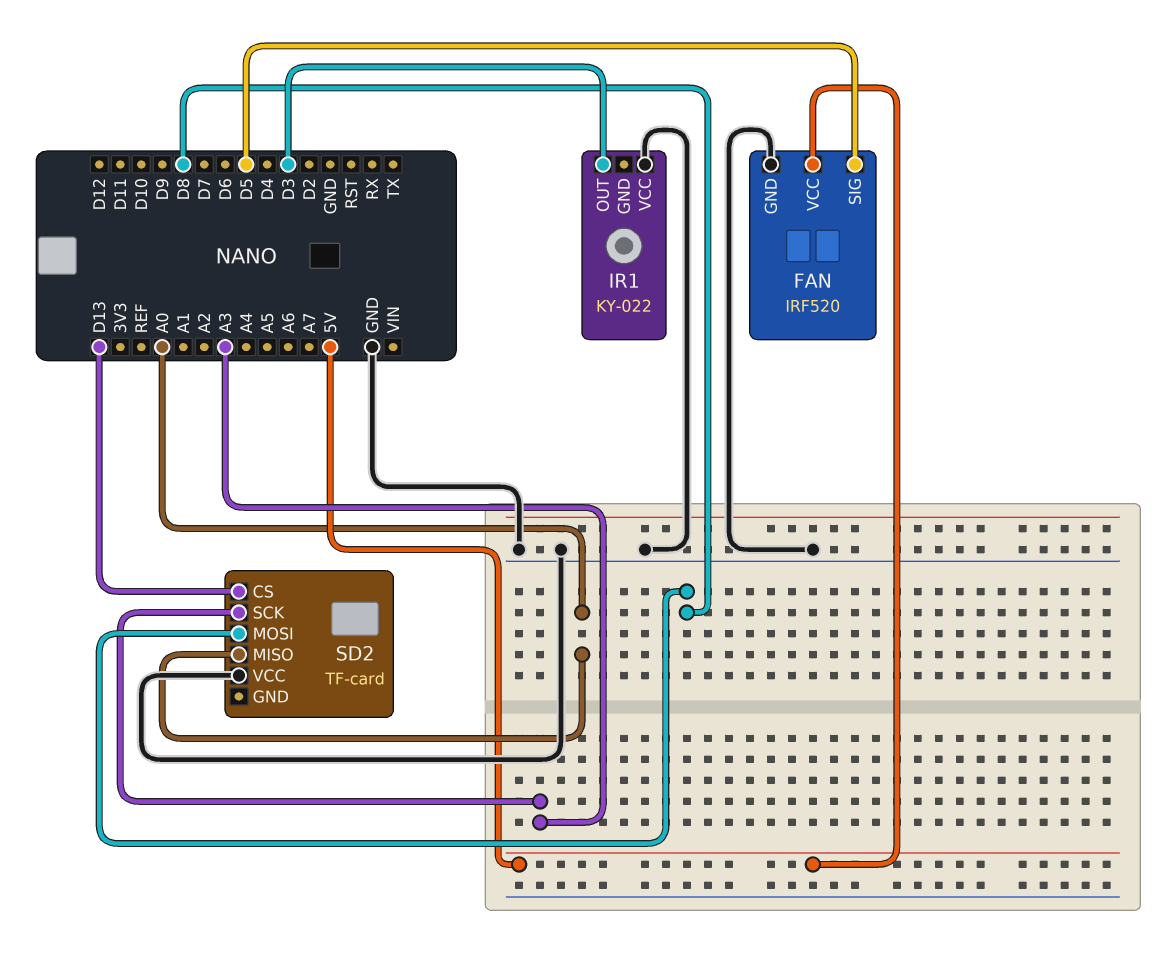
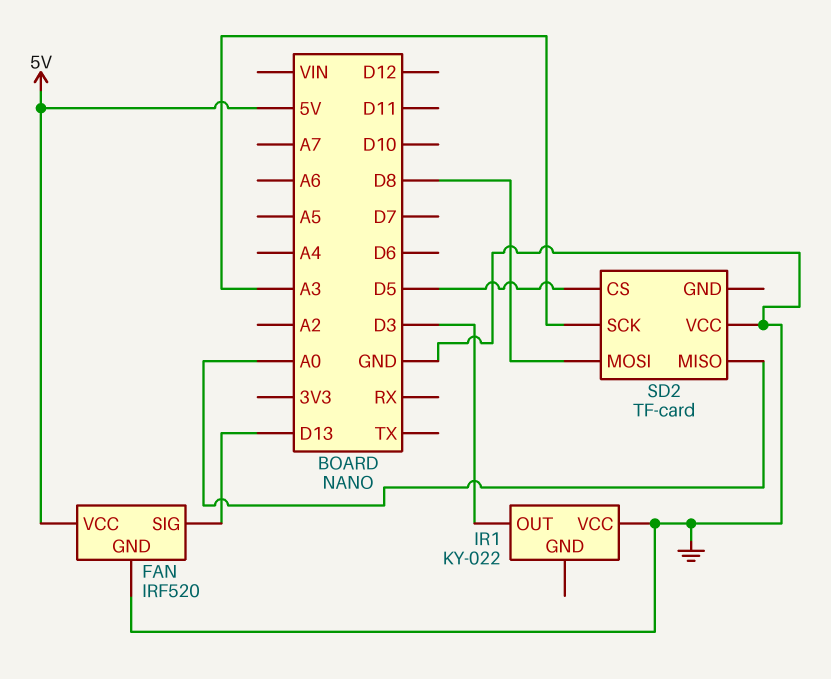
FAN pin SIG: D5 -> D13
SD2 pin CS: D13 -> D5

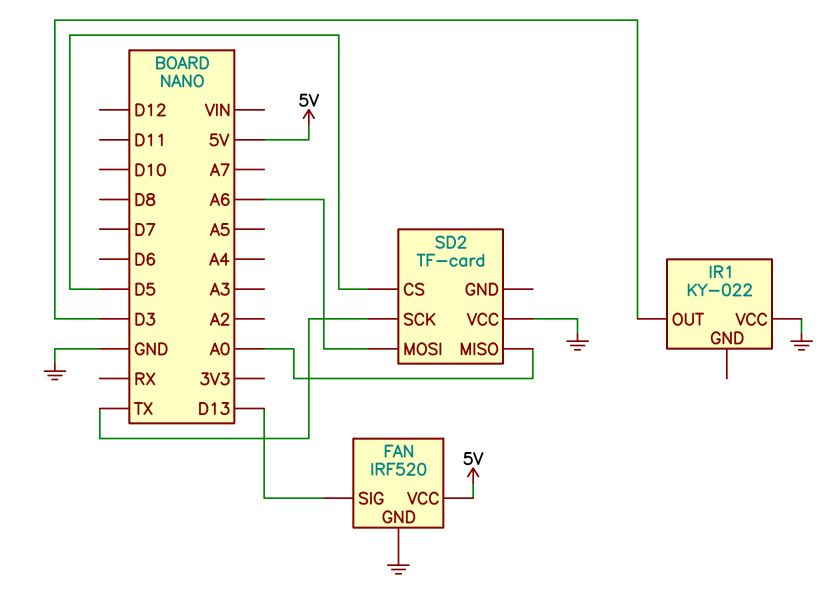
SD2 pin MOSI: D8 -> A6
SD2 pin SCK: A3 -> TX

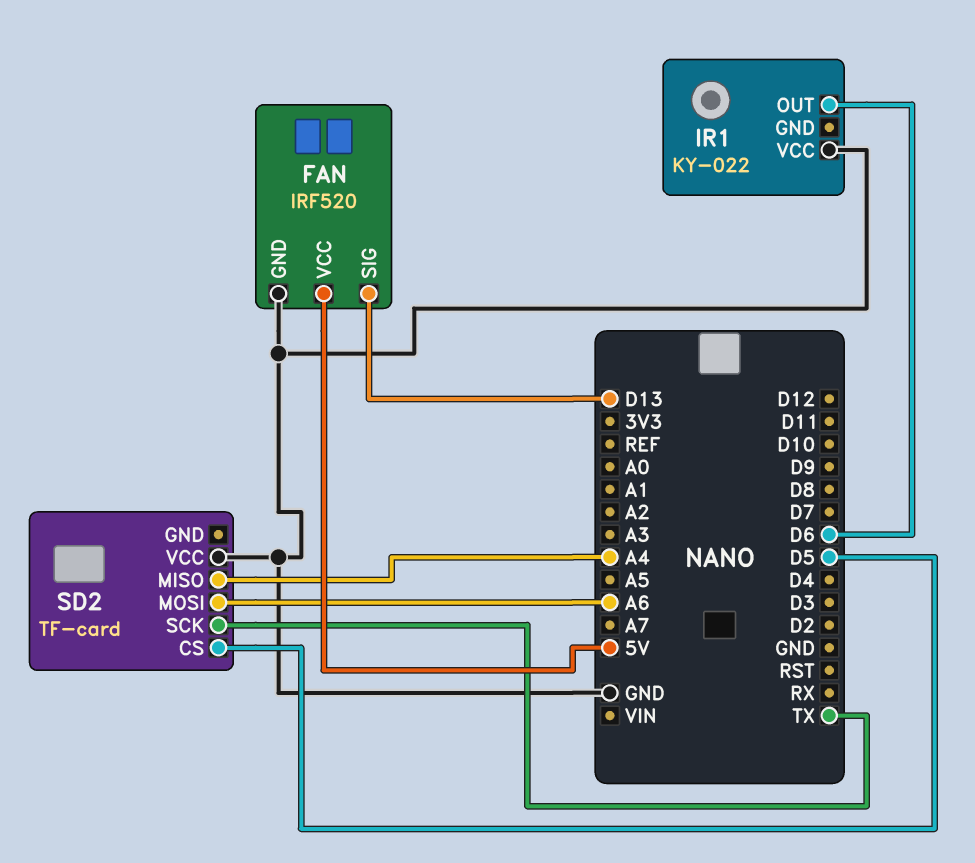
IR1 pin OUT: D3 -> D6
SD2 pin MISO: A0 -> A4

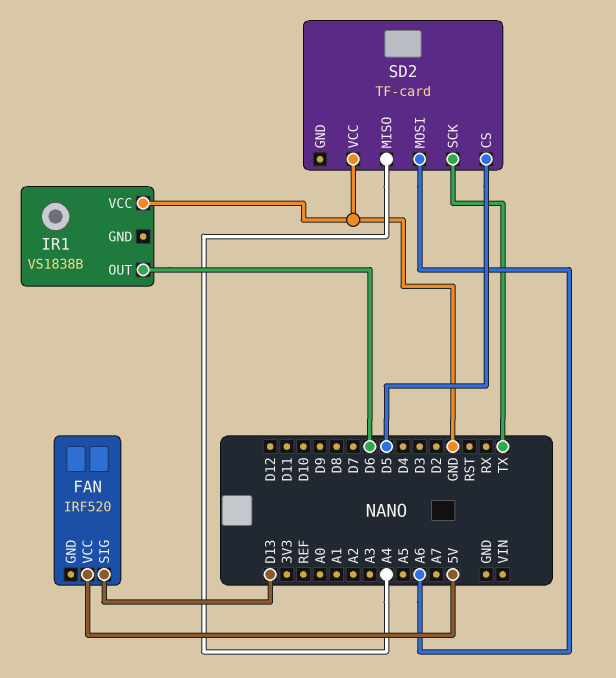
FAN pin GND: GND -> none
IR1: KY-022 -> VS1838B

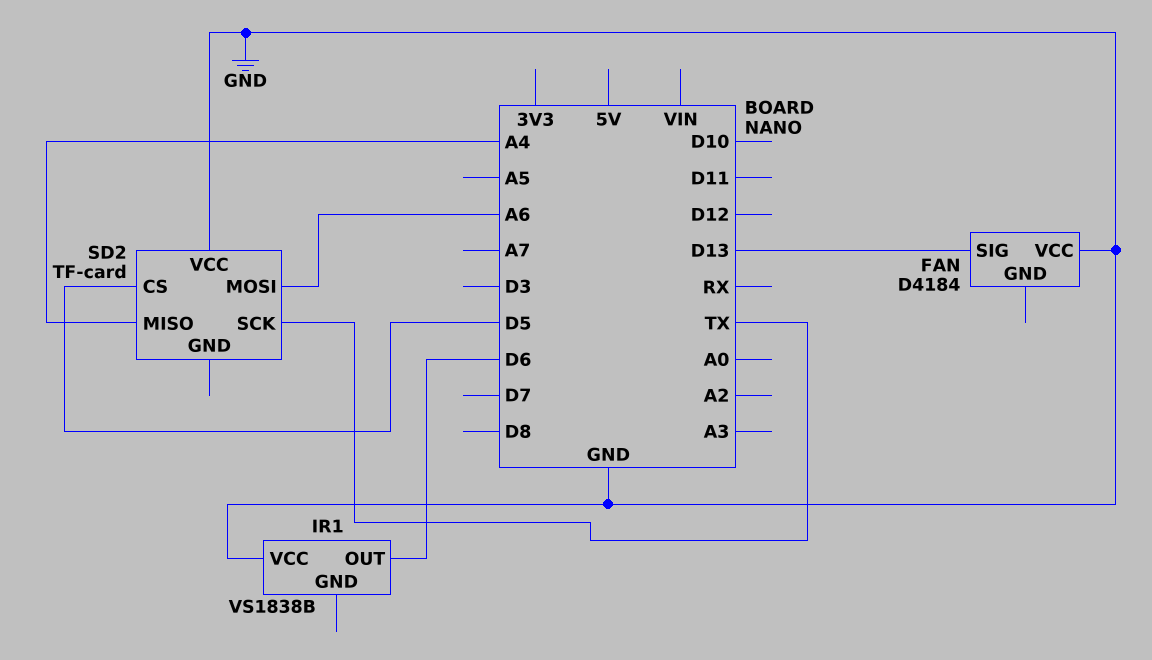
FAN: IRF520 -> D4184
FAN pin VCC: 5V -> GND

